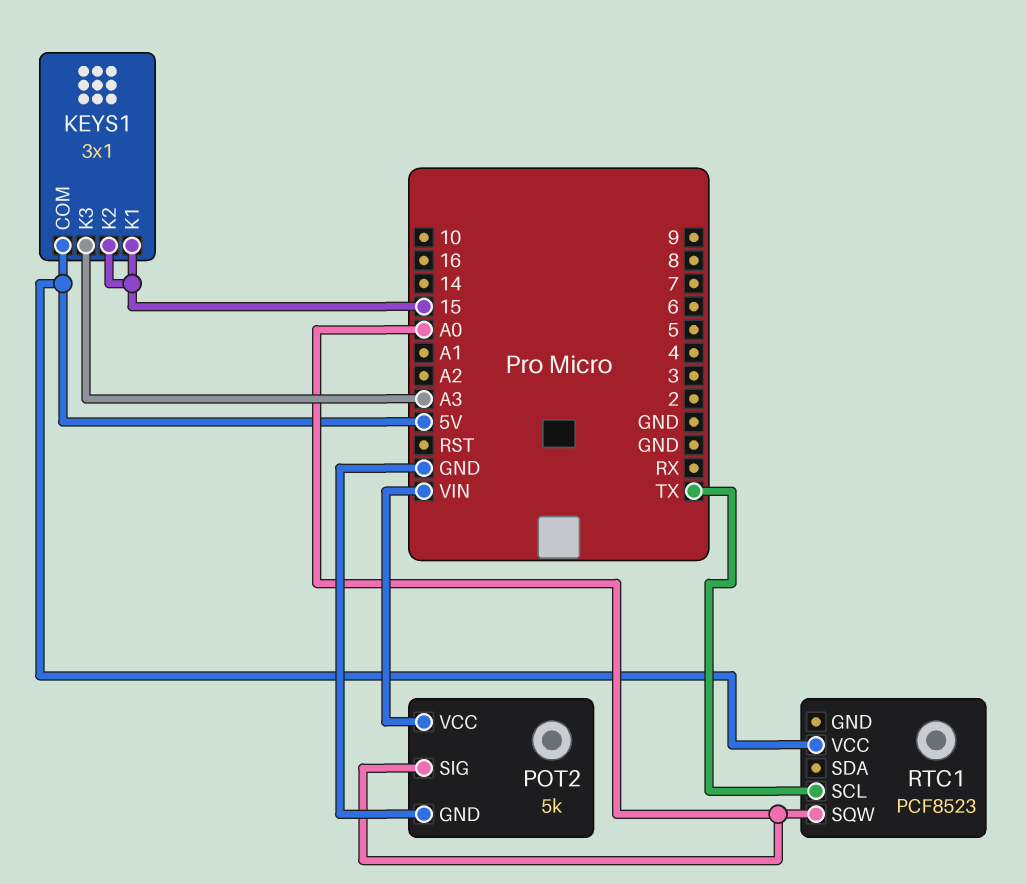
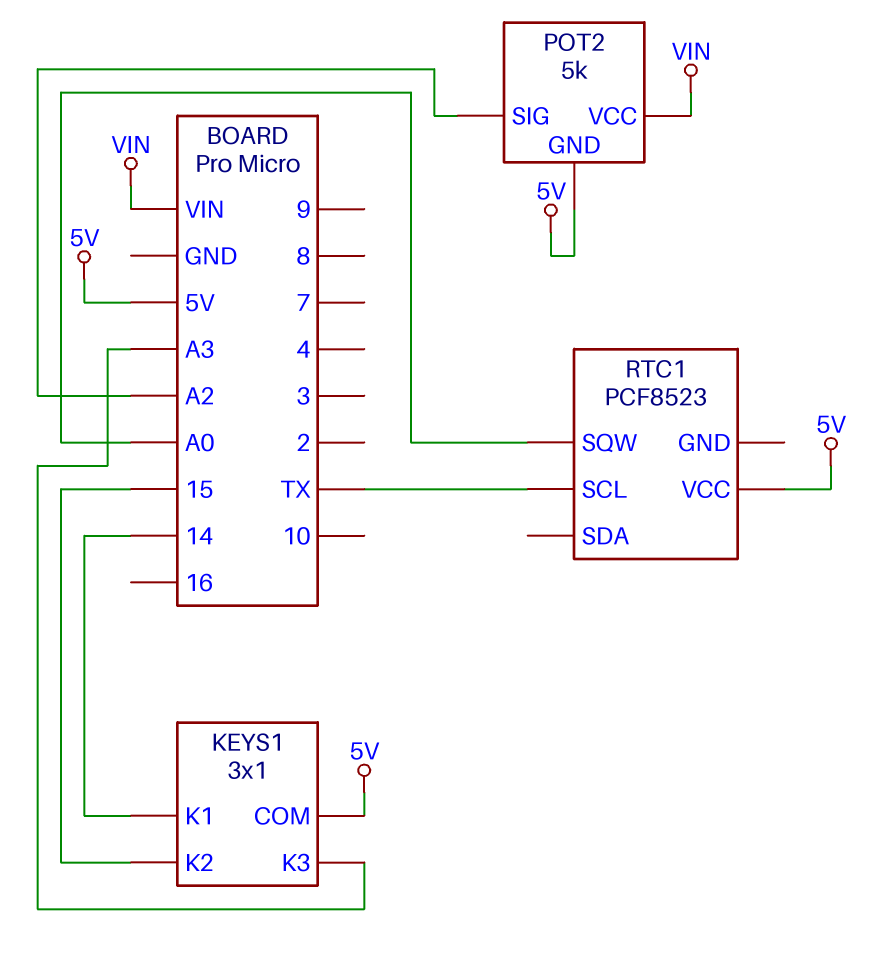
KEYS1 pin K1: 15 -> 14
POT2 pin GND: GND -> 5V
POT2 pin SIG: A0 -> A2

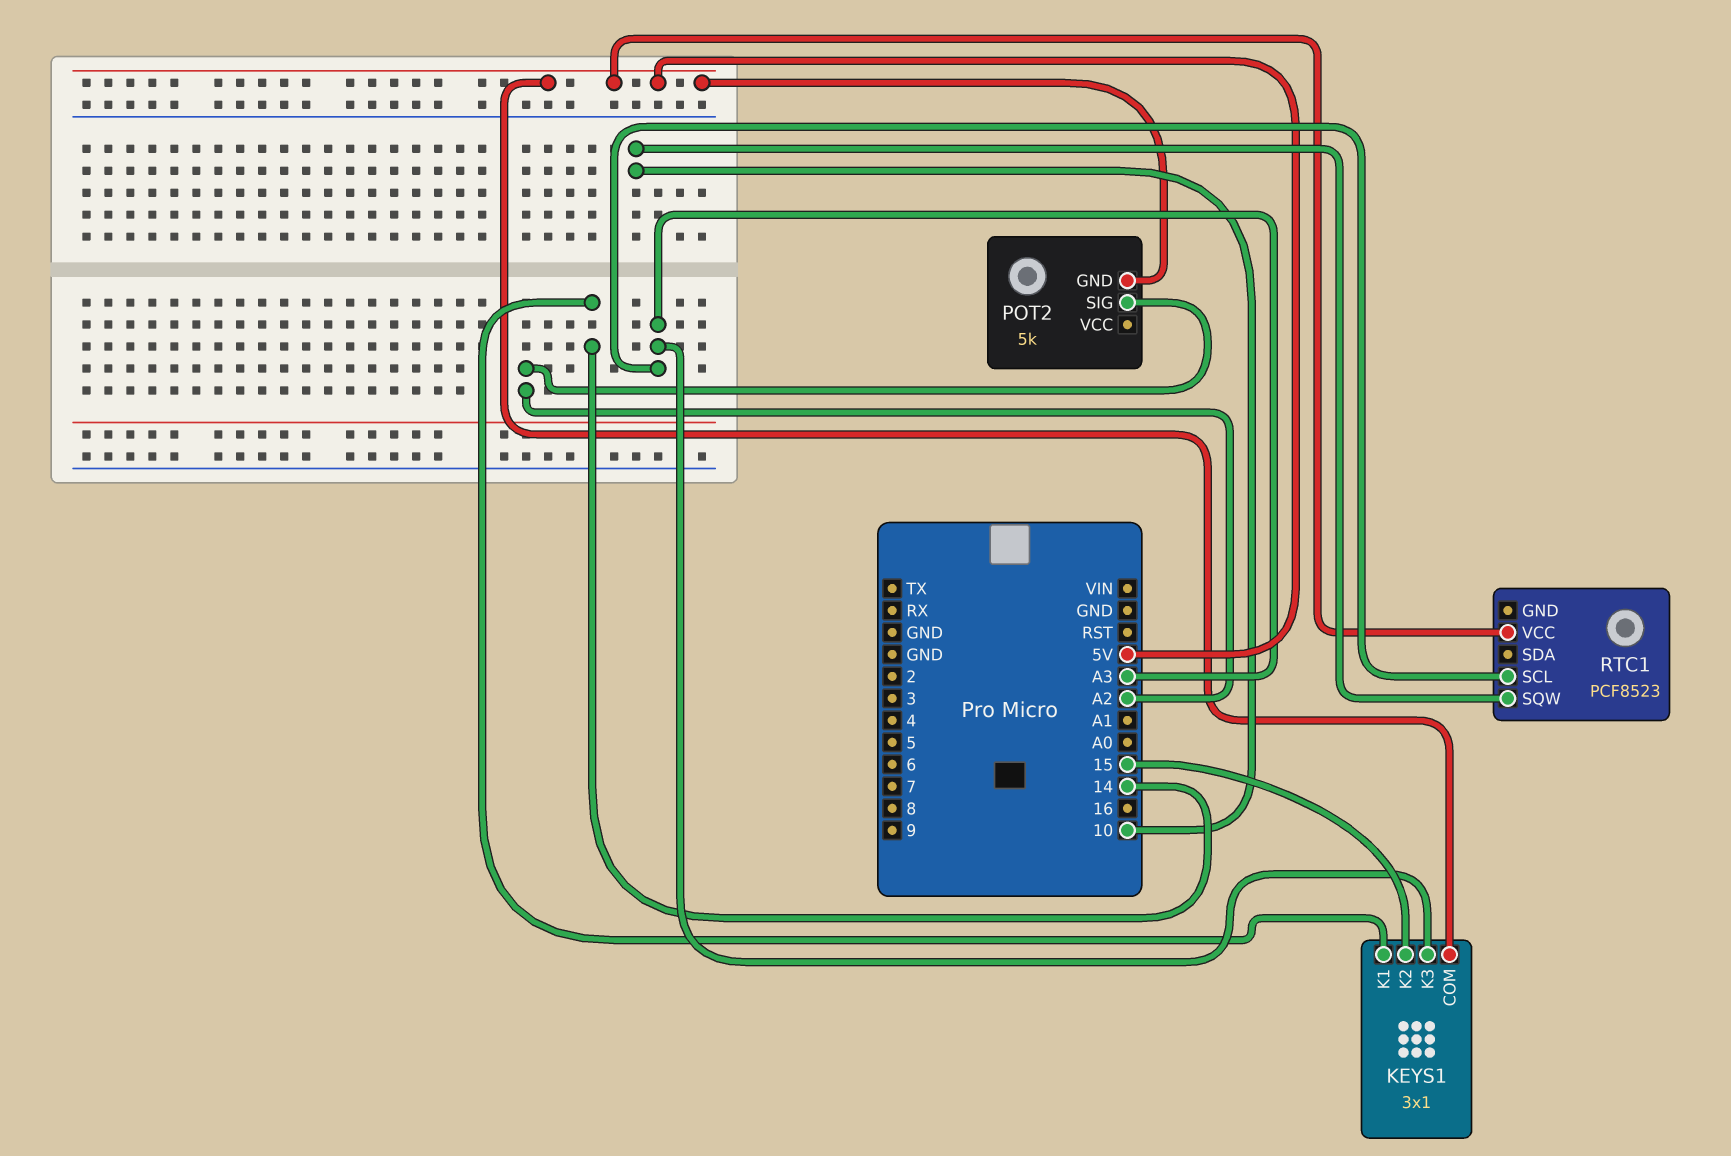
POT2 pin VCC: VIN -> none
RTC1 pin SCL: TX -> A3
RTC1 pin SQW: A0 -> 10

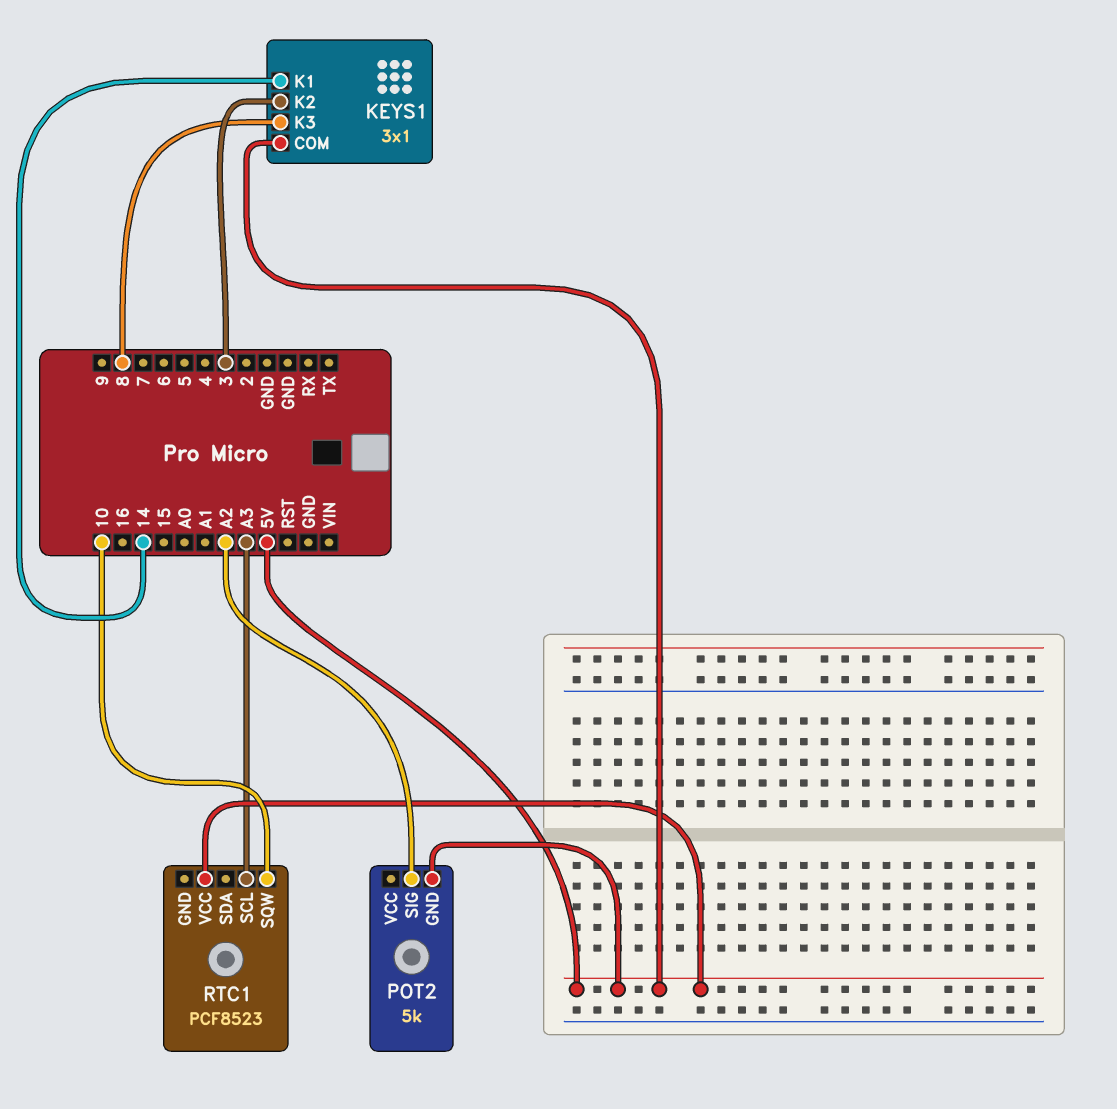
KEYS1 pin K2: 15 -> 3
KEYS1 pin K3: A3 -> 8

